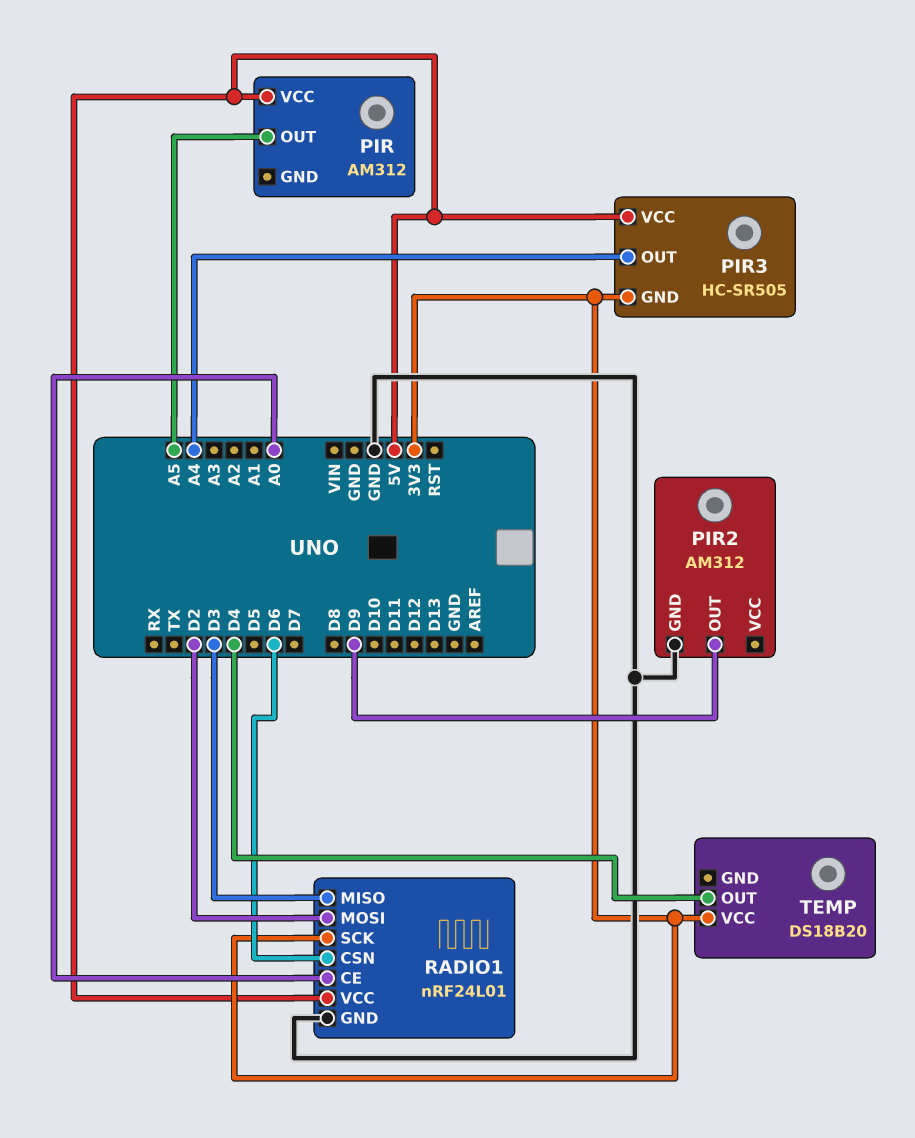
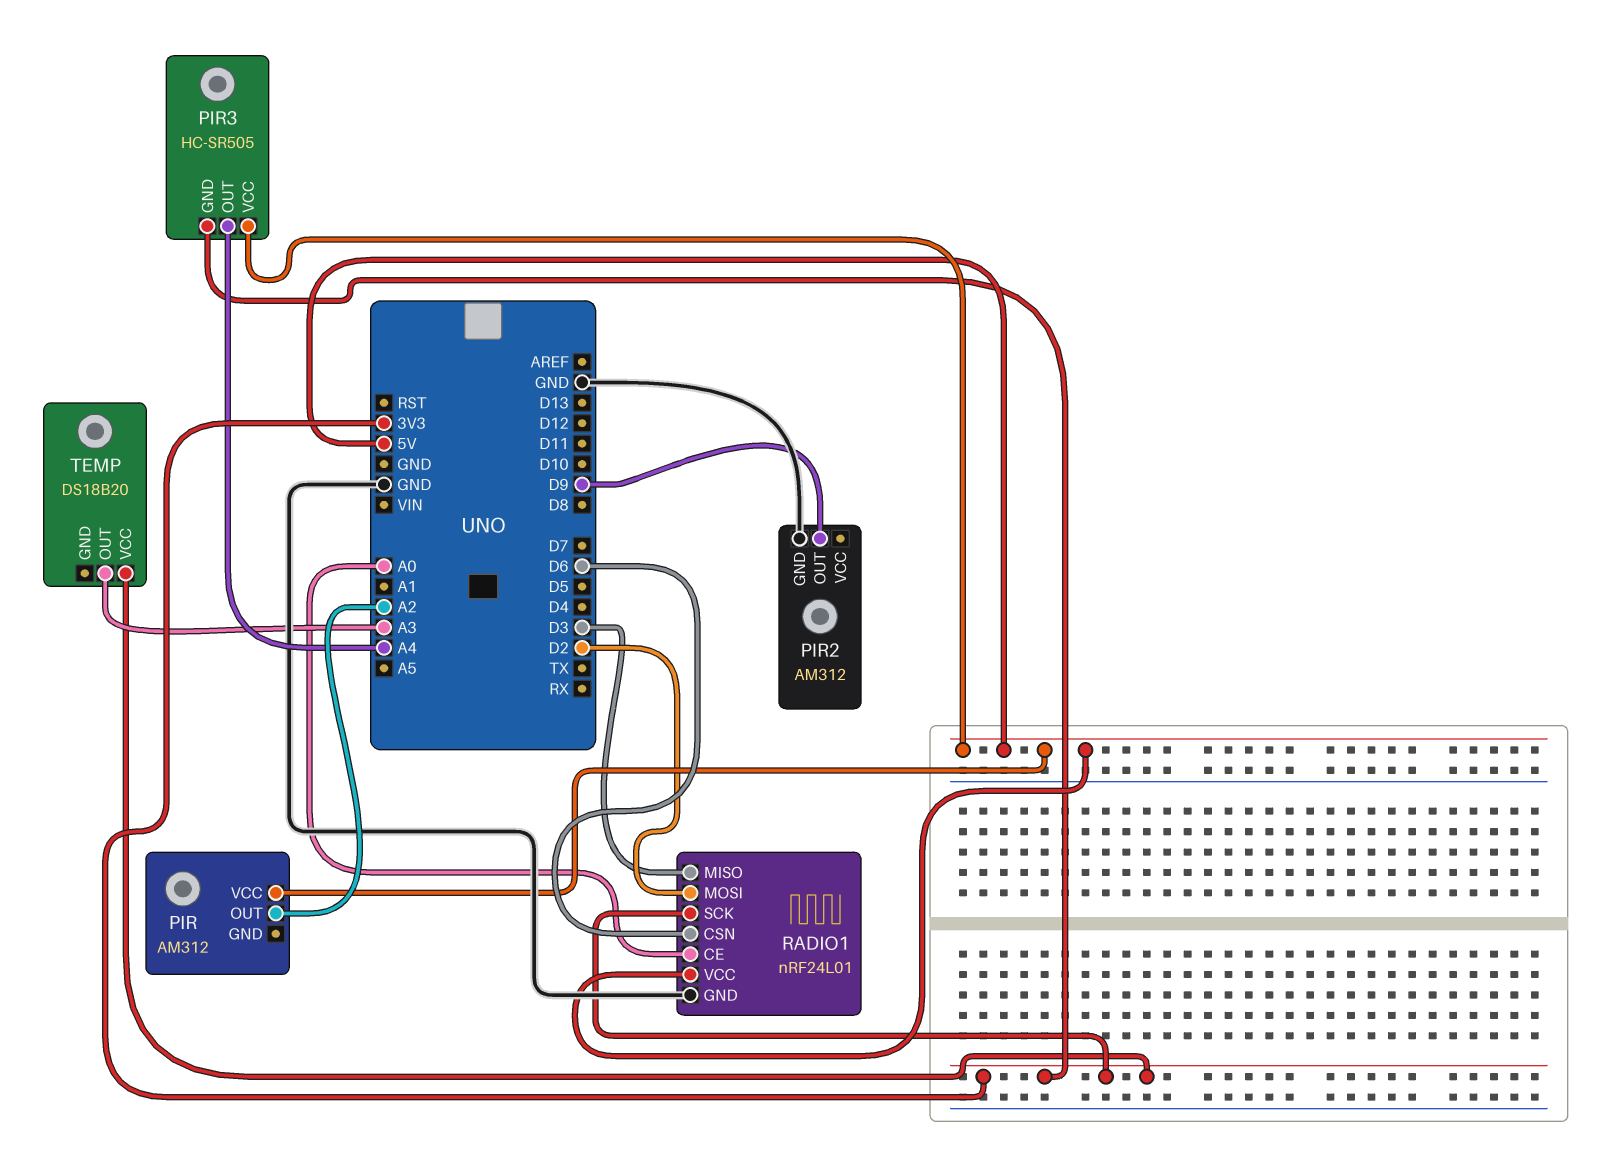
PIR pin OUT: A5 -> A2
TEMP pin OUT: D4 -> A3

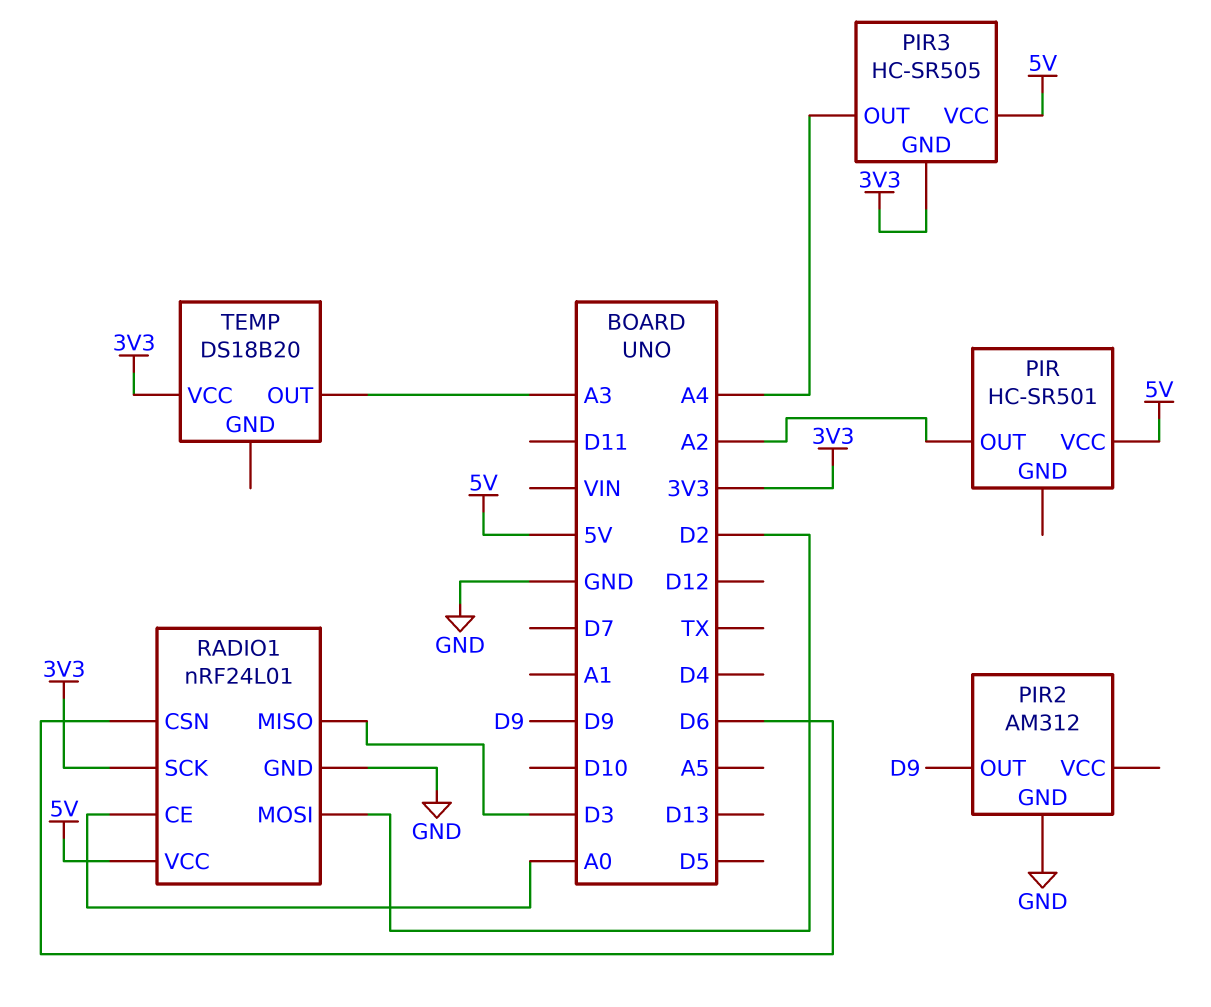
PIR: AM312 -> HC-SR501

